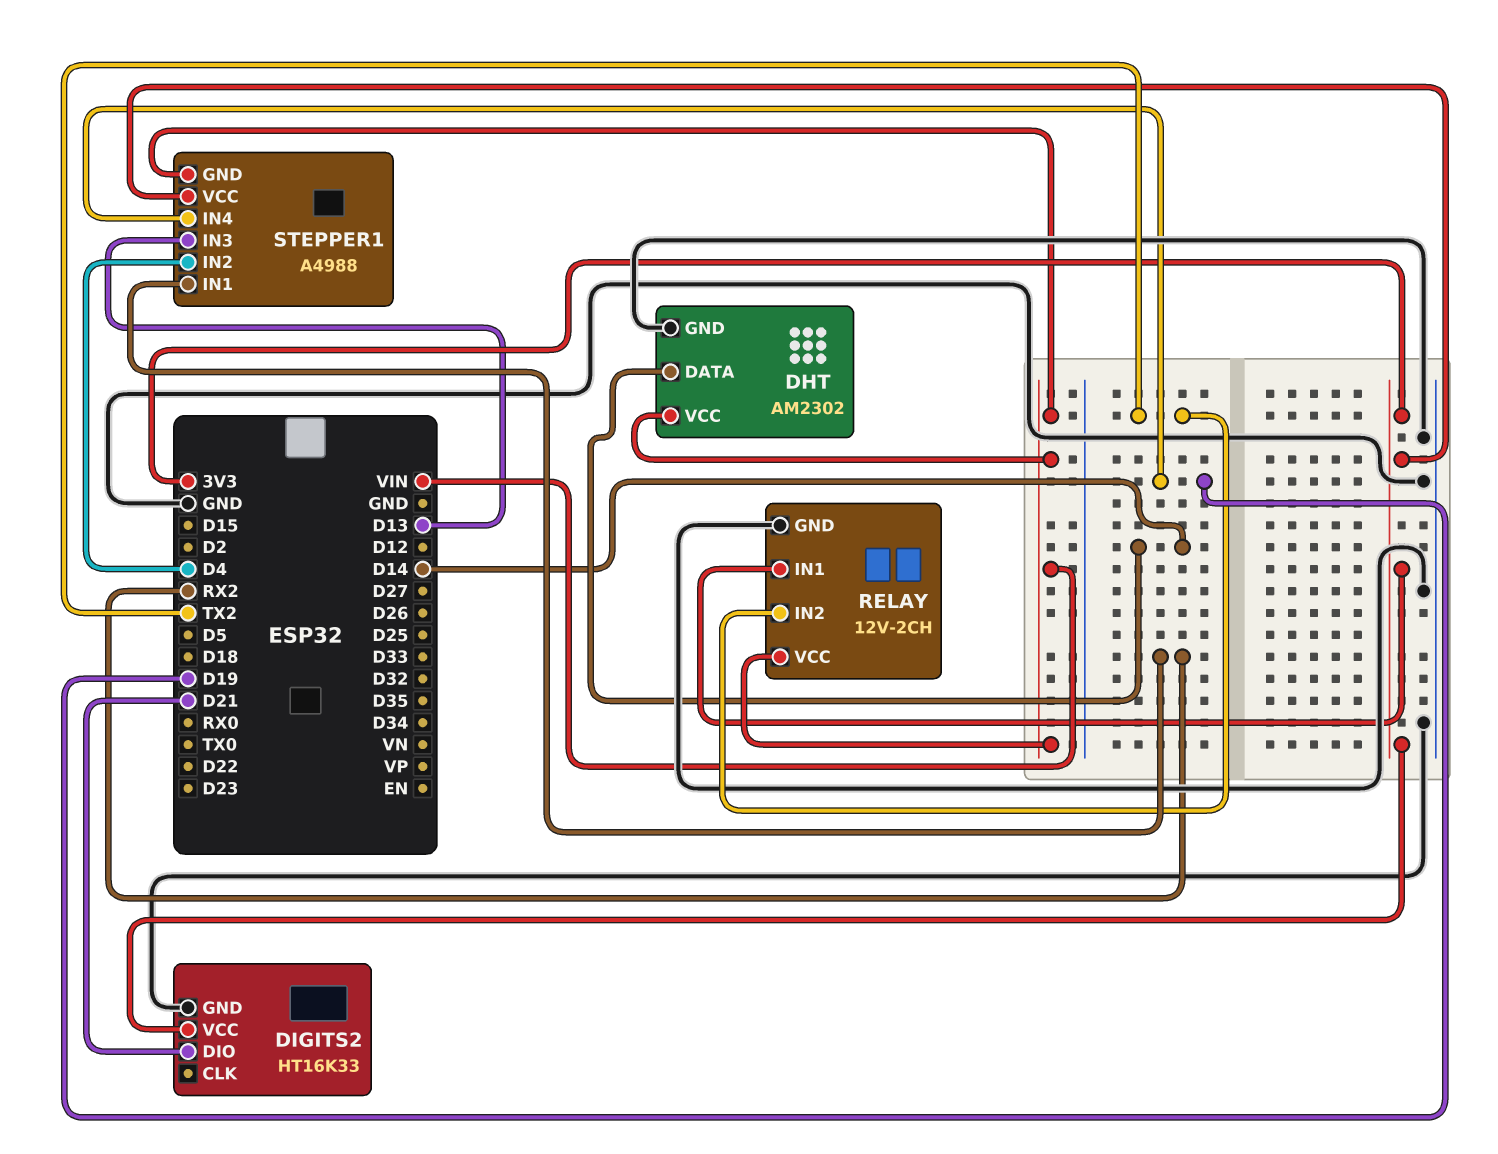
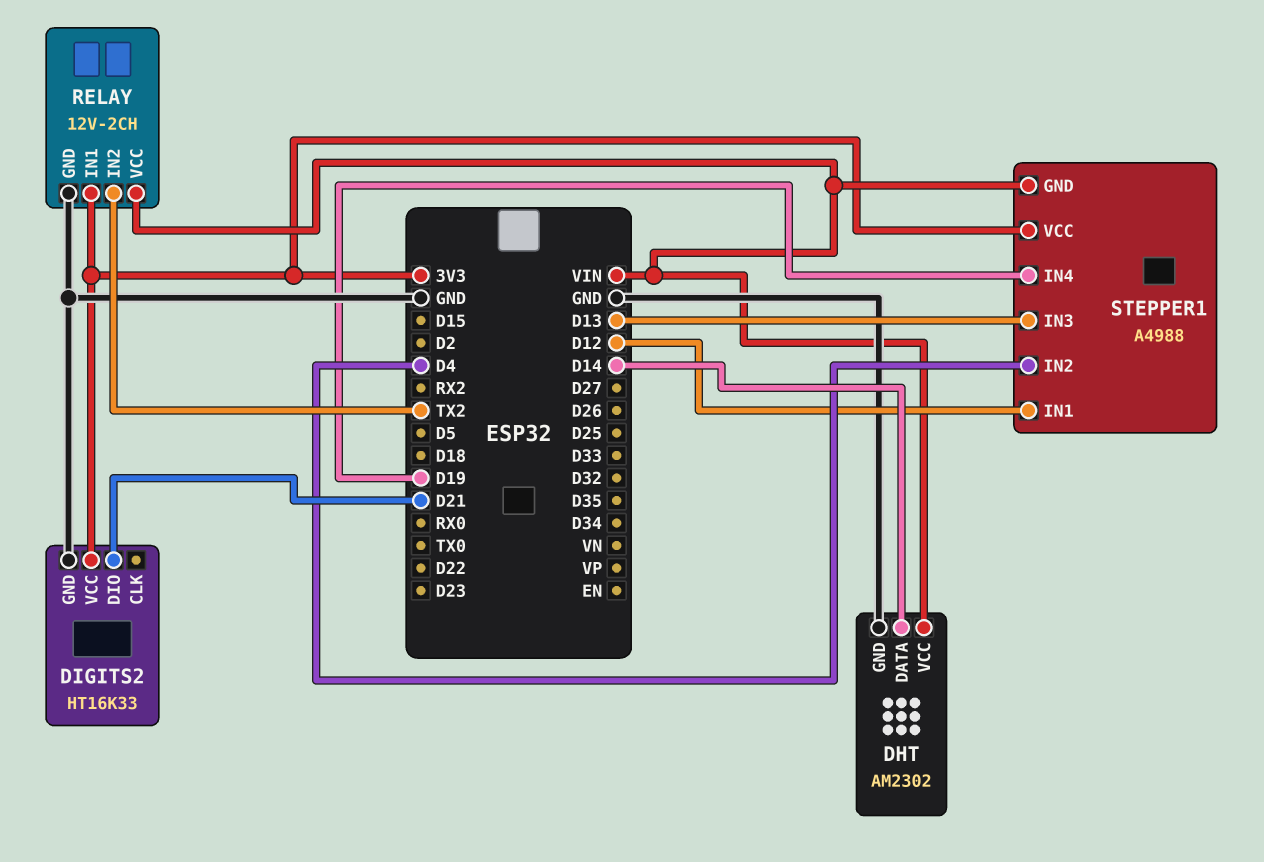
STEPPER1 pin IN1: RX2 -> D12

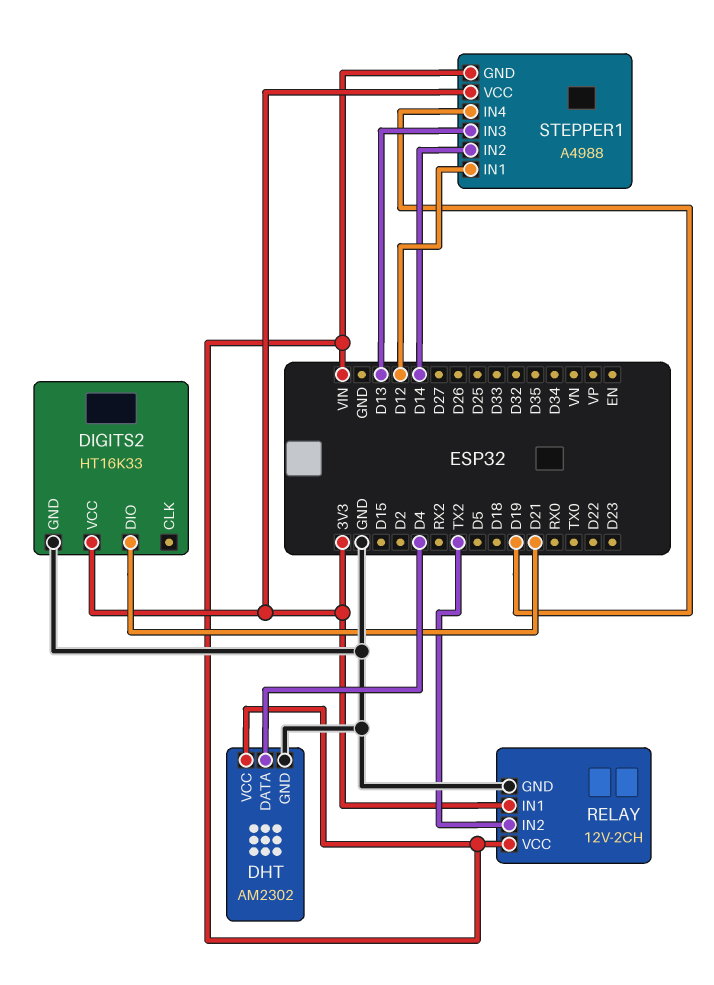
DHT pin DATA: D14 -> D4
STEPPER1 pin IN2: D4 -> D14

